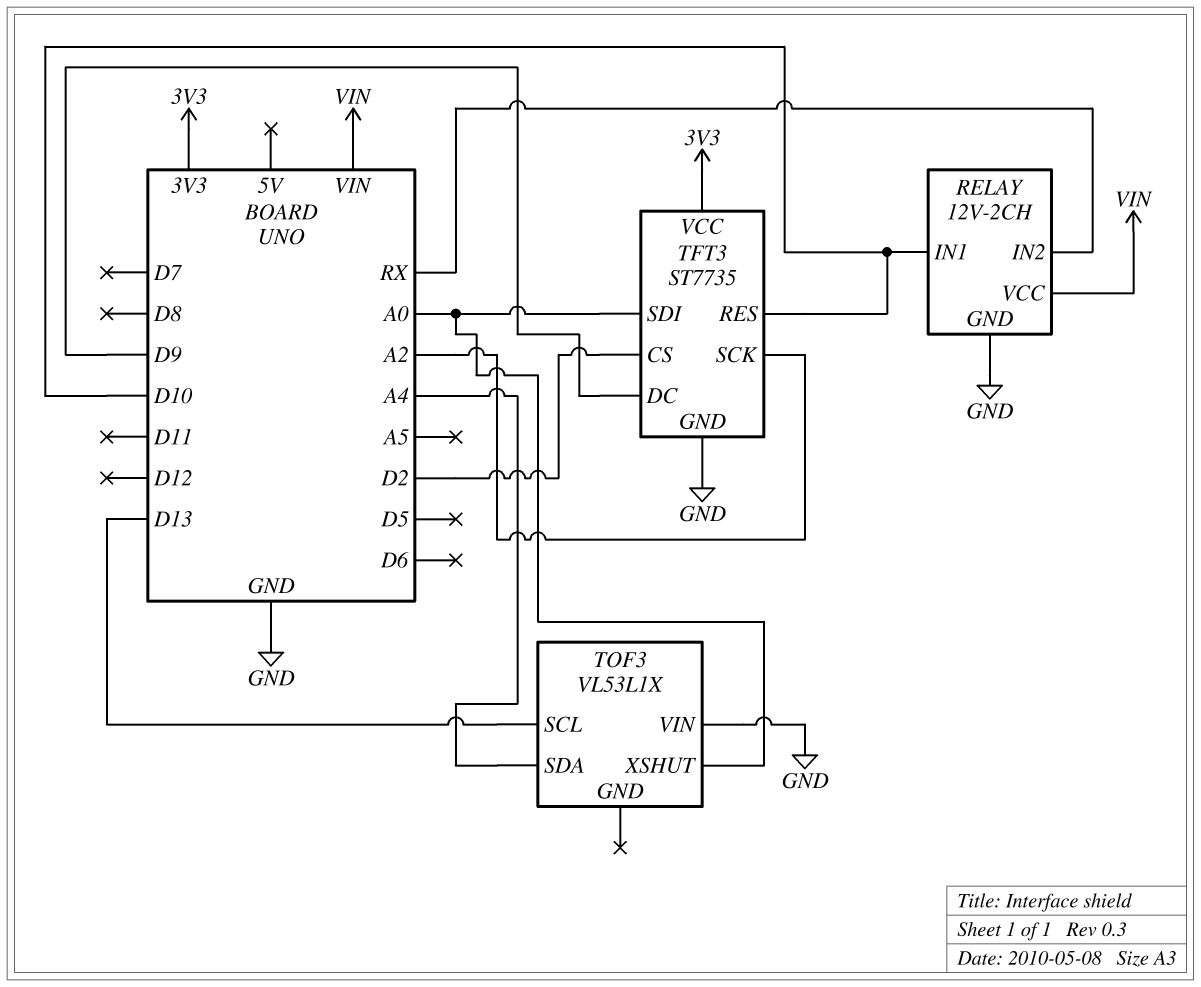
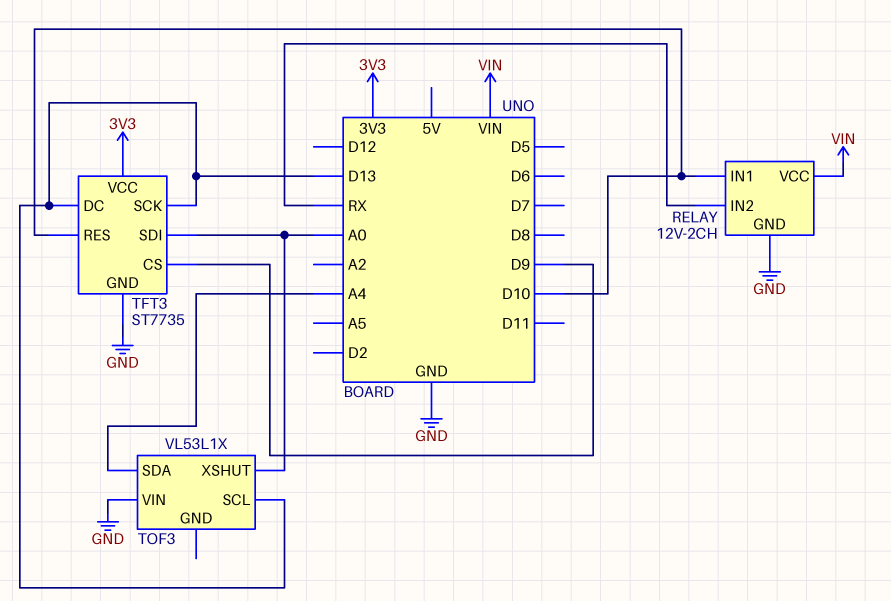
TFT3 pin CS: D2 -> D9
TFT3 pin DC: D9 -> D13
TFT3 pin SCK: A2 -> D13

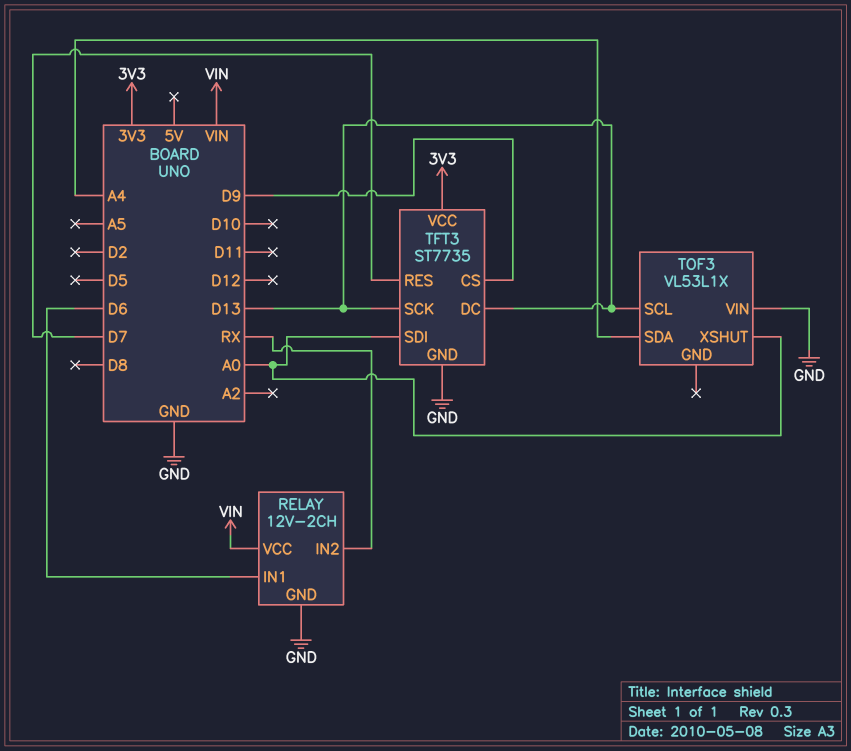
RELAY pin IN1: D10 -> D6
TFT3 pin RES: D10 -> D7

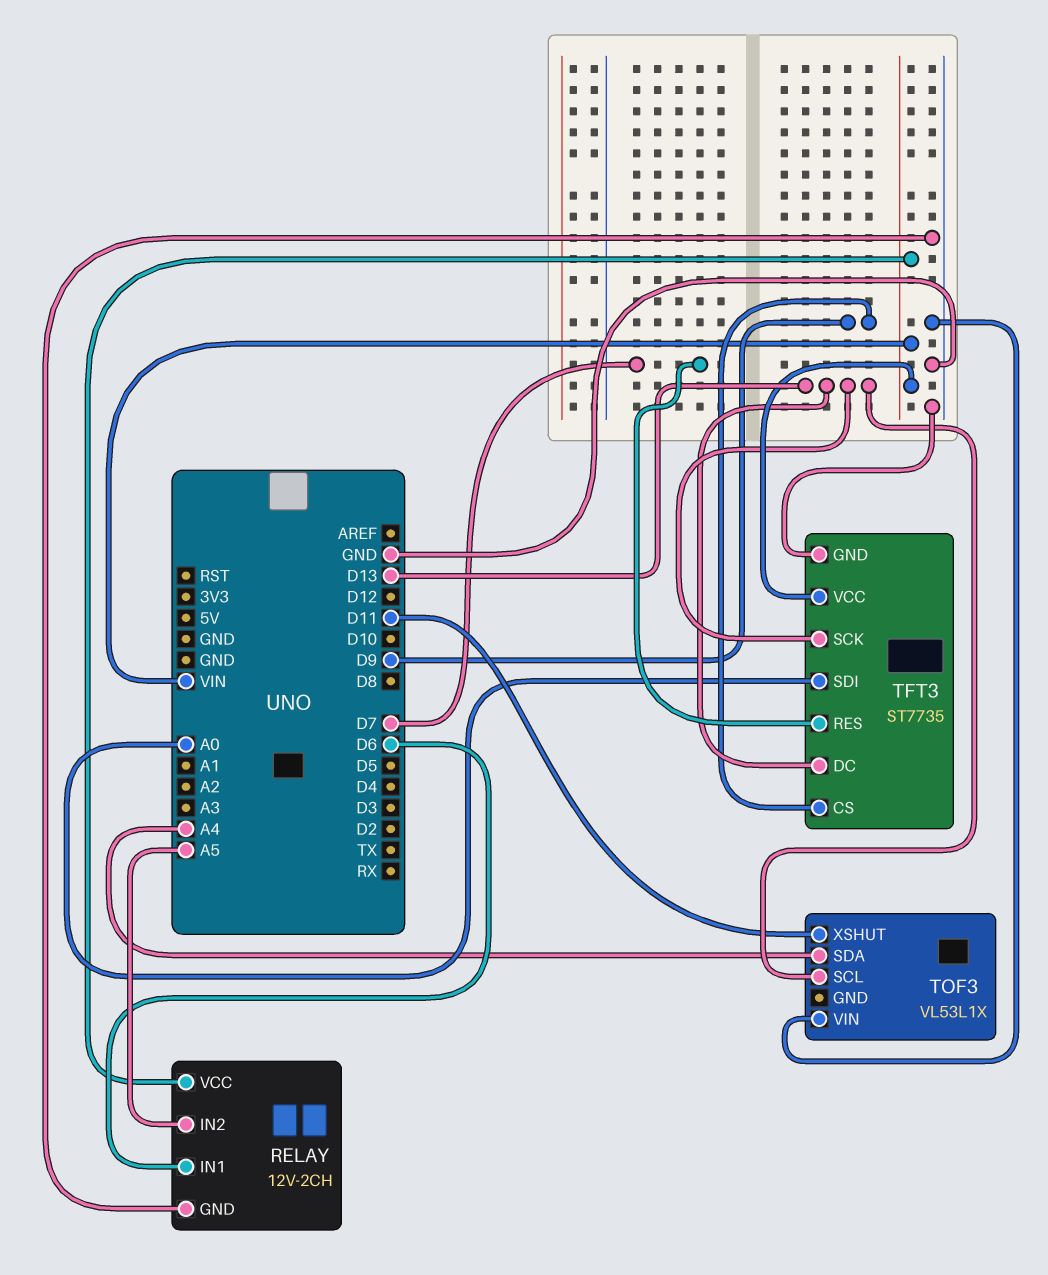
RELAY pin IN2: RX -> A5
TFT3 pin VCC: 3V3 -> VIN
TOF3 pin XSHUT: A0 -> D11

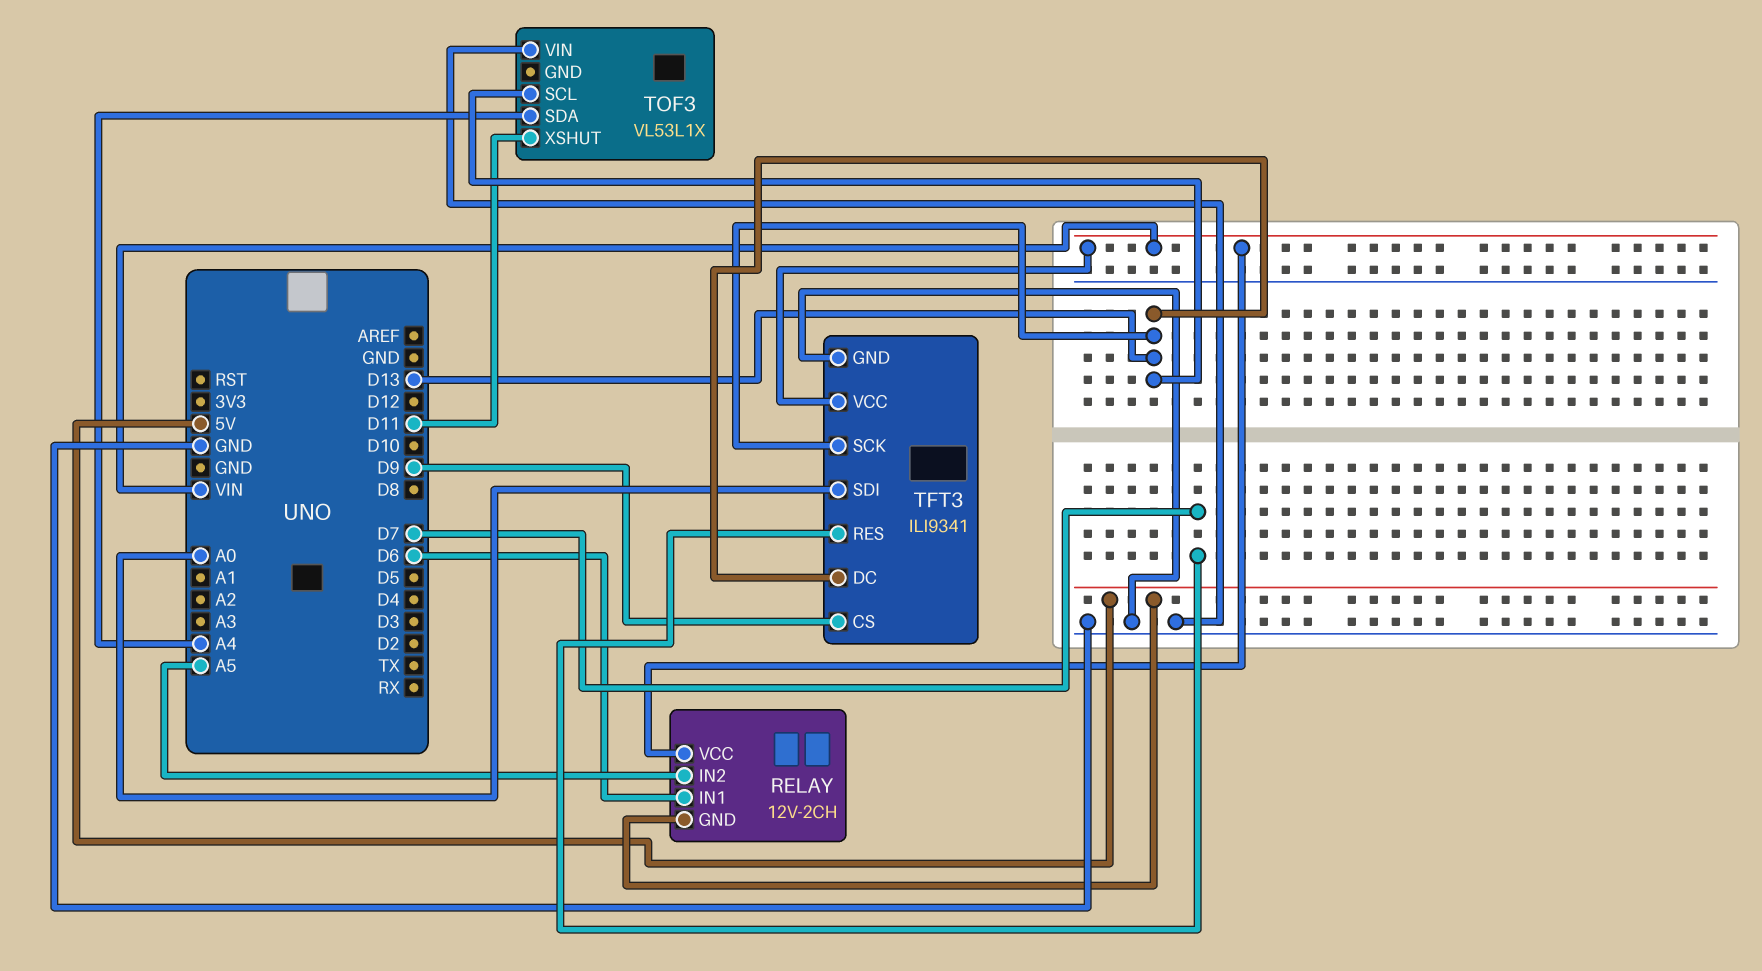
RELAY pin GND: GND -> 5V
TFT3: ST7735 -> ILI9341

